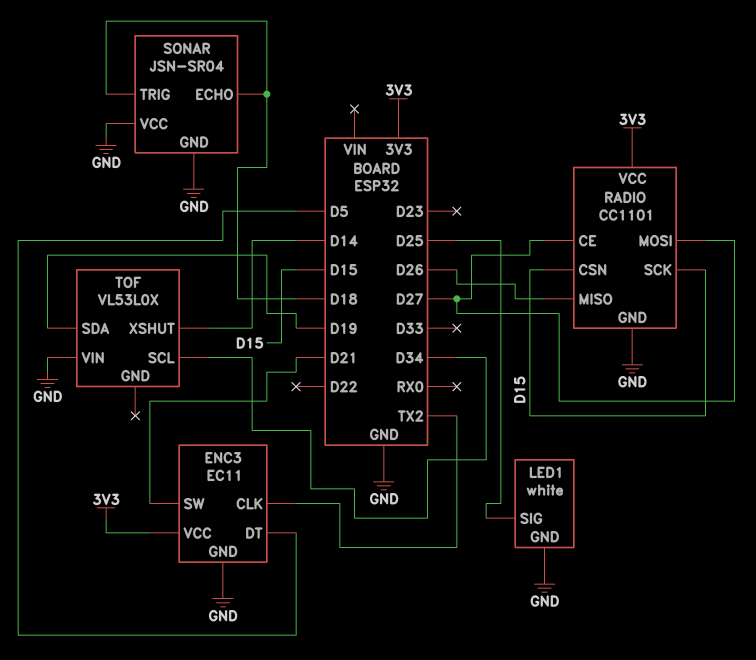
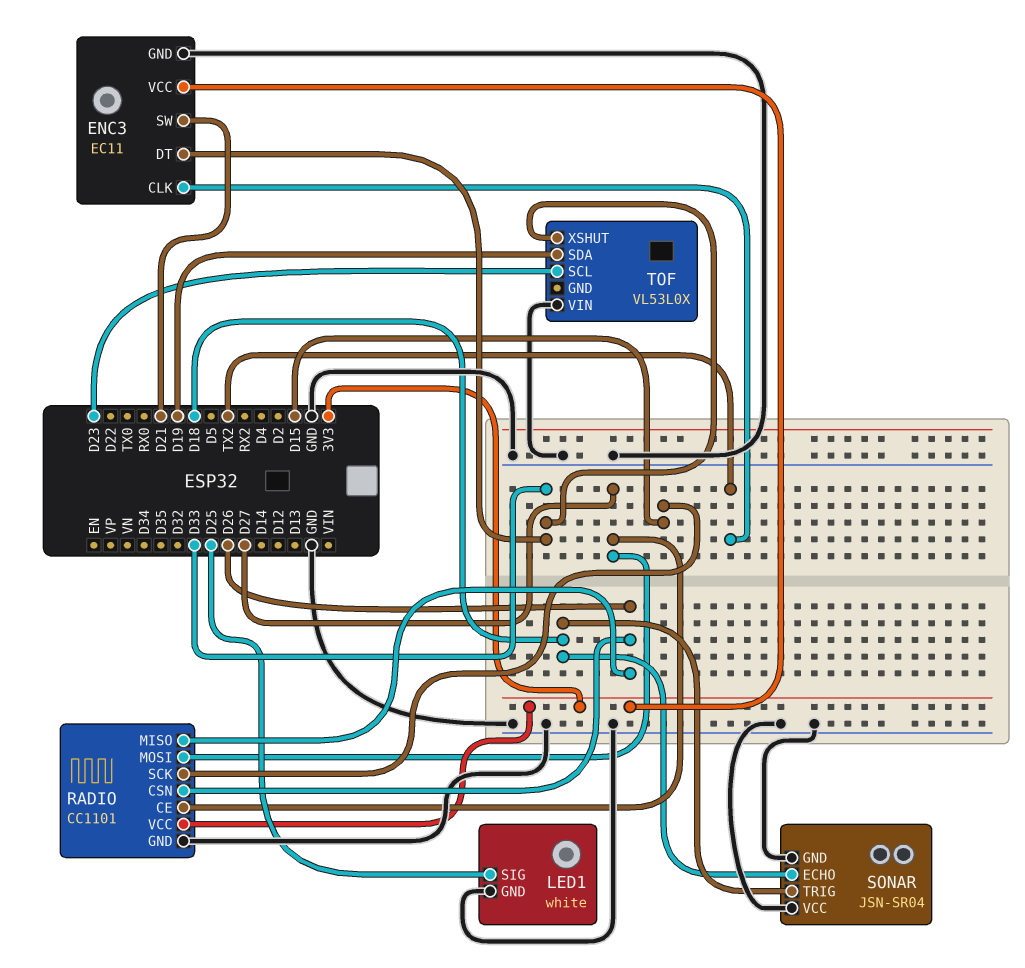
ENC3 pin DT: D5 -> D33
RADIO pin CSN: D15 -> D26
TOF pin SCL: D34 -> D23
TOF pin XSHUT: D14 -> D33

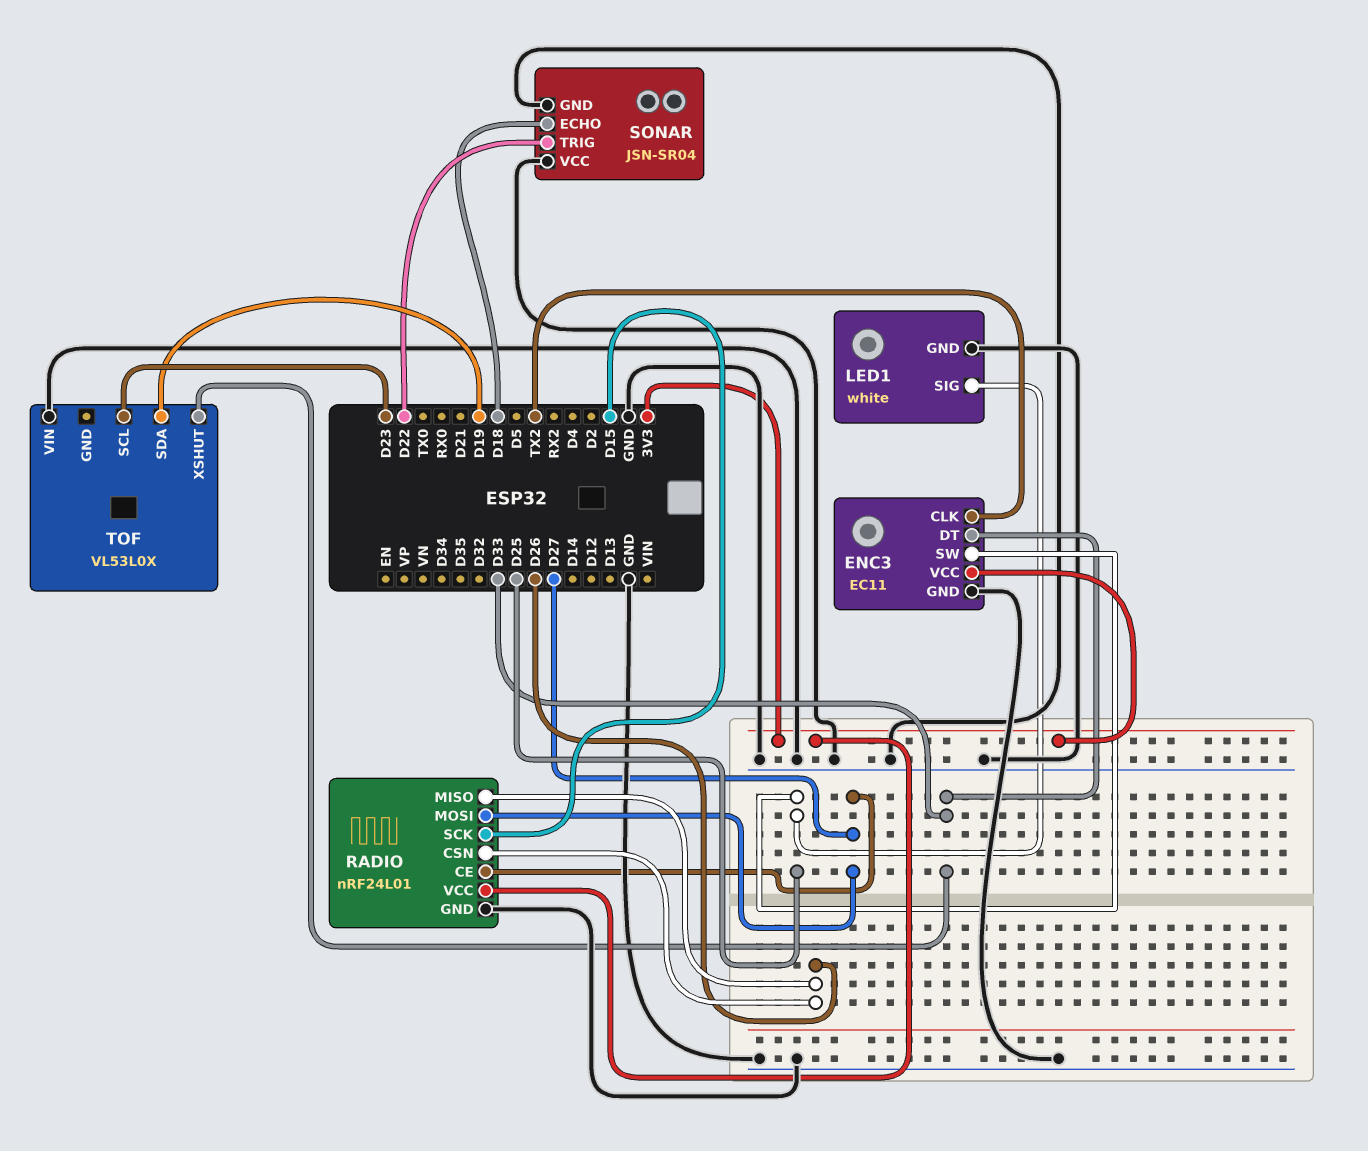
ENC3 pin SW: D21 -> D25
RADIO: CC1101 -> nRF24L01
SONAR pin TRIG: D18 -> D22

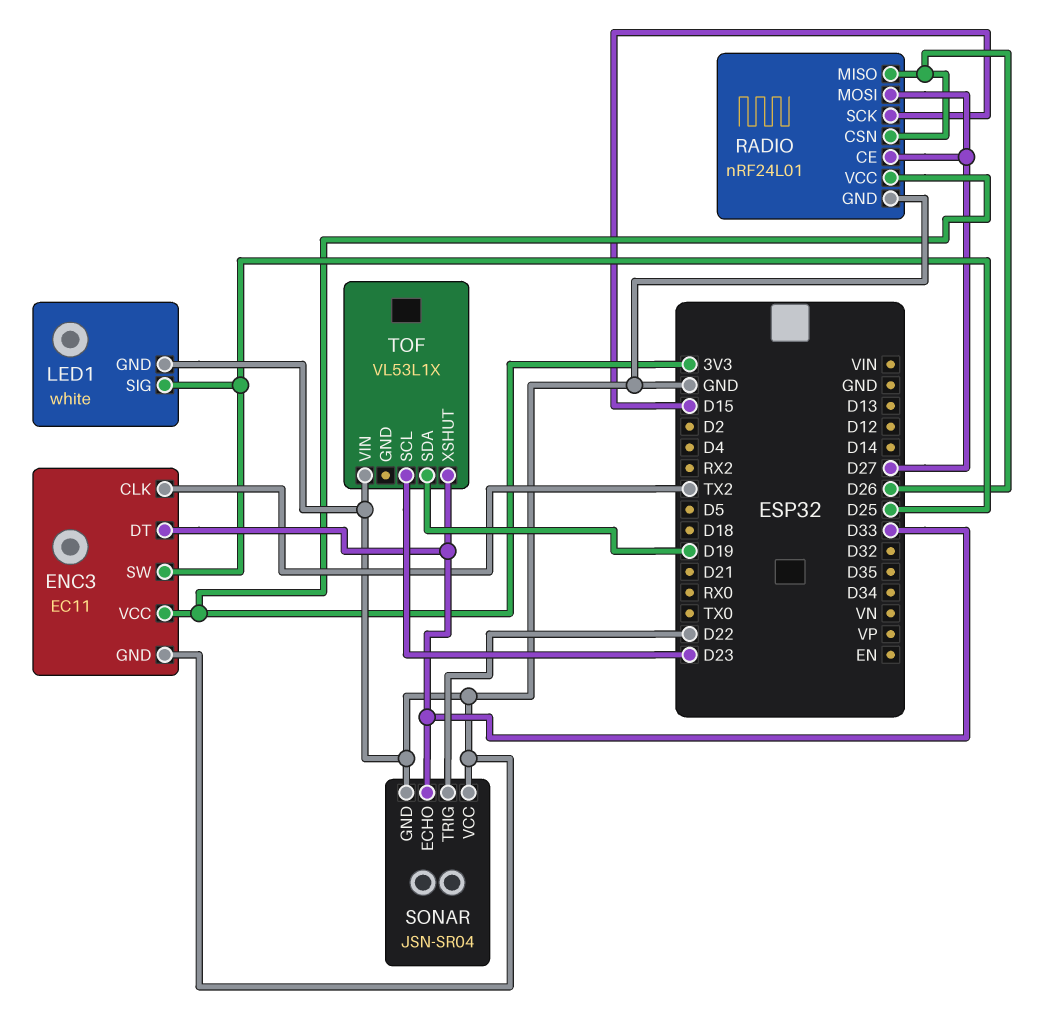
SONAR pin ECHO: D18 -> D33
TOF: VL53L0X -> VL53L1X

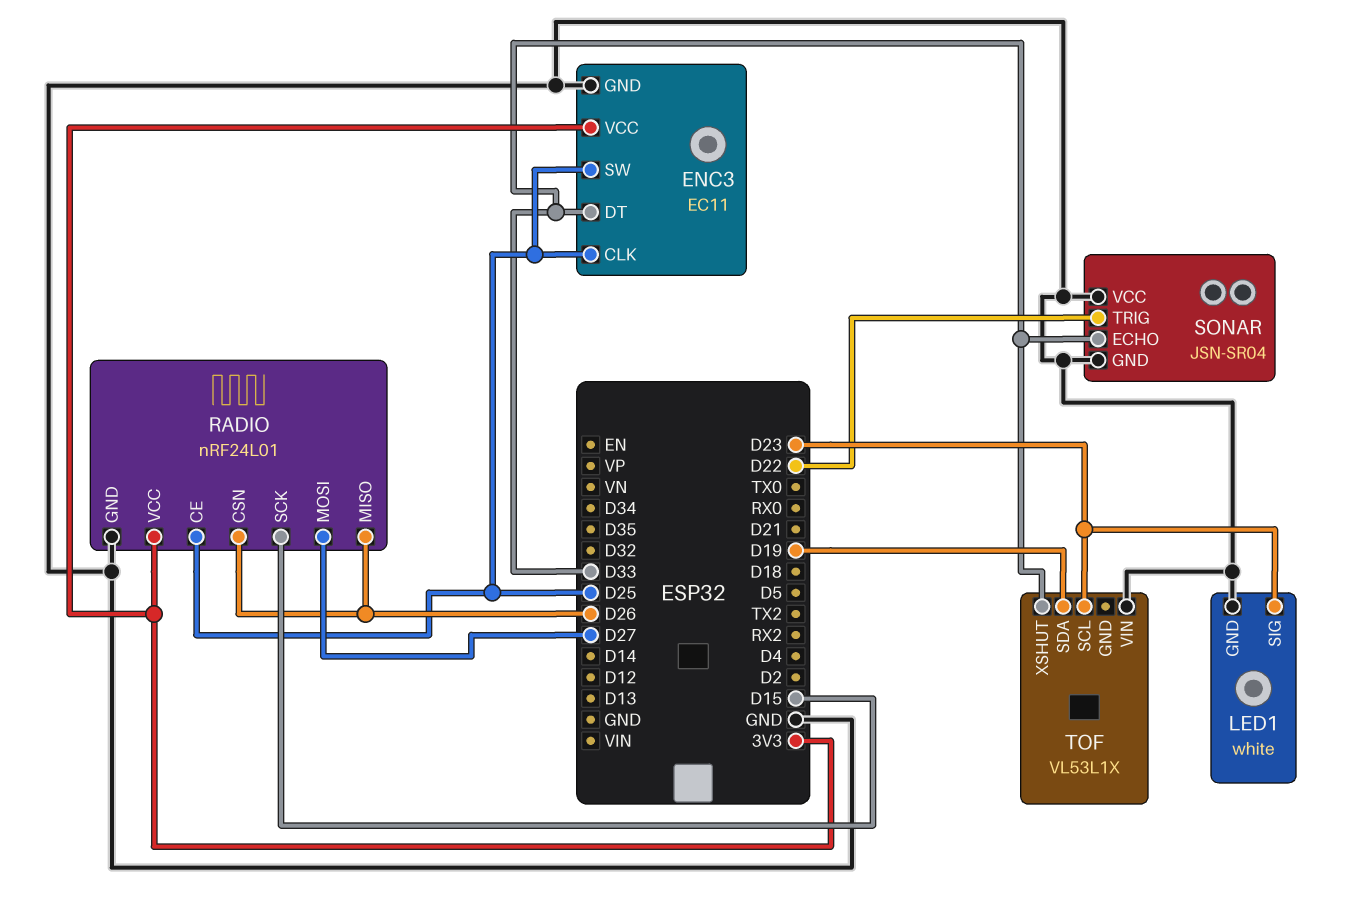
ENC3 pin CLK: TX2 -> D25
LED1 pin SIG: D25 -> D23
RADIO pin CE: D27 -> D25

